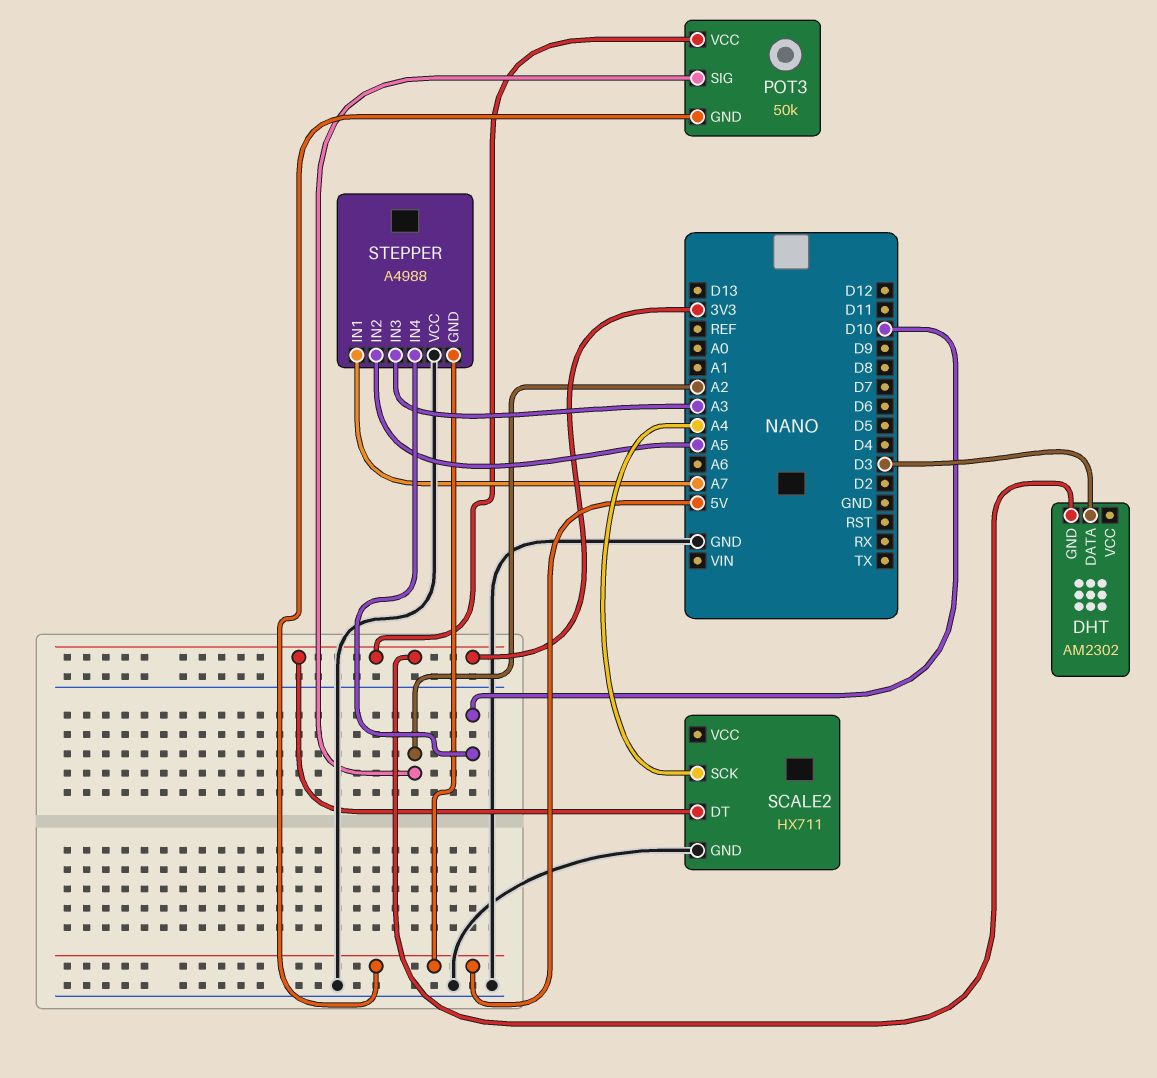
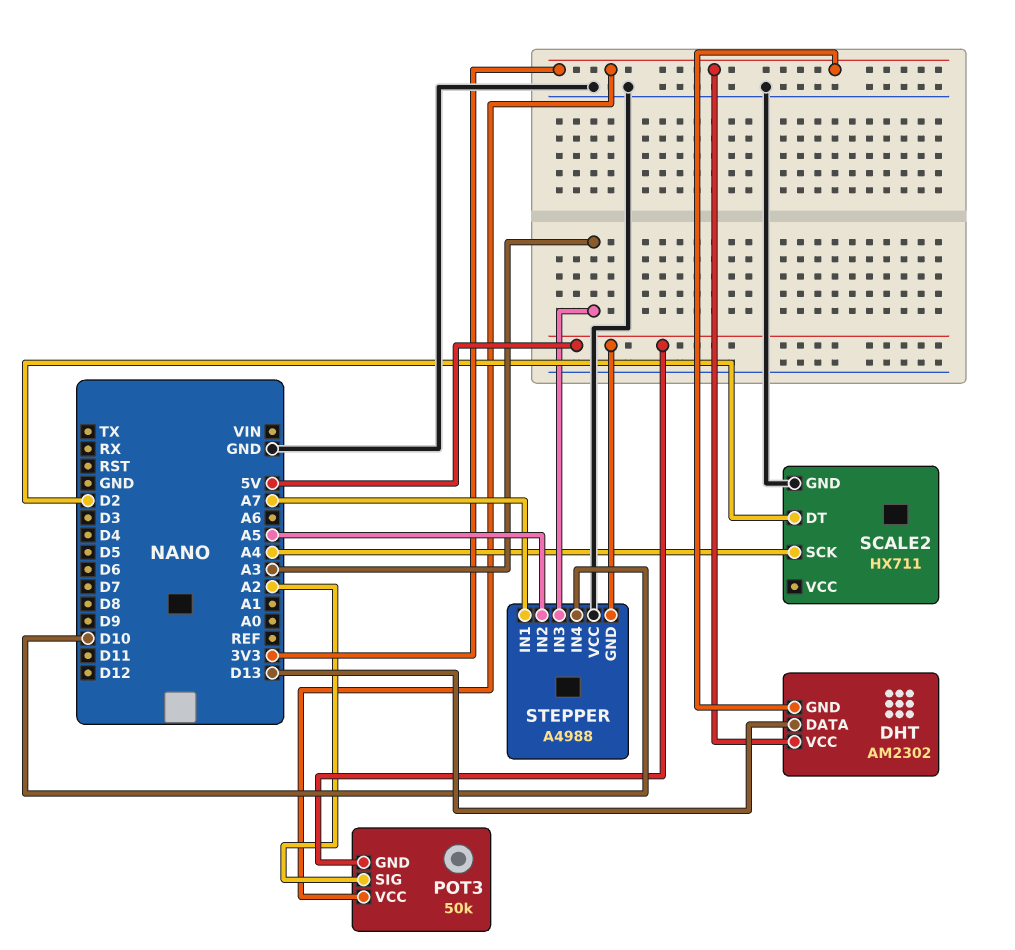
DHT pin DATA: D3 -> D13
DHT pin VCC: none -> 3V3
SCALE2 pin DT: 3V3 -> D2

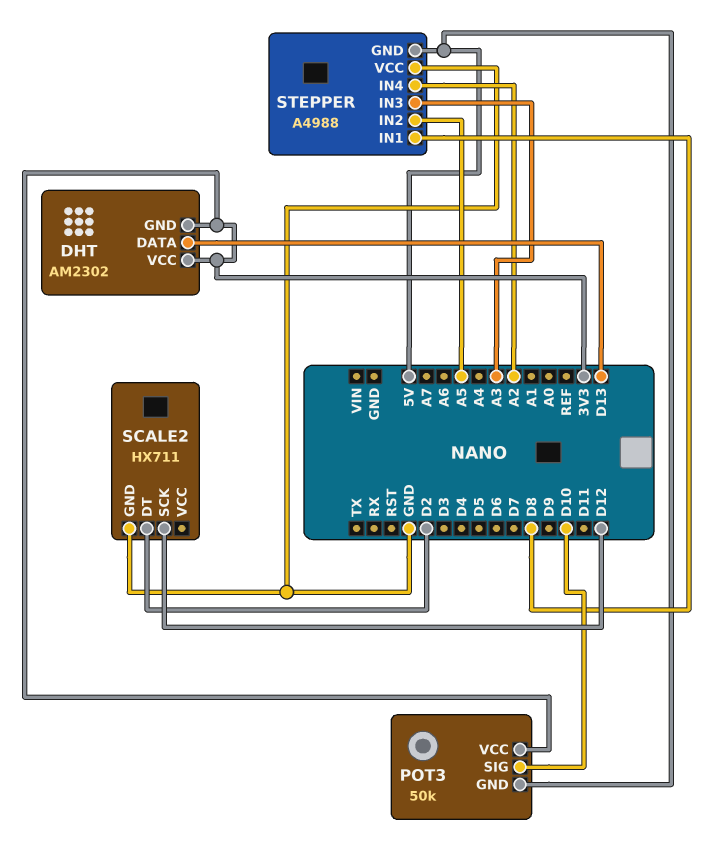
POT3 pin SIG: A2 -> D10
SCALE2 pin SCK: A4 -> D12
STEPPER pin IN1: A7 -> D8
STEPPER pin IN4: D10 -> A2

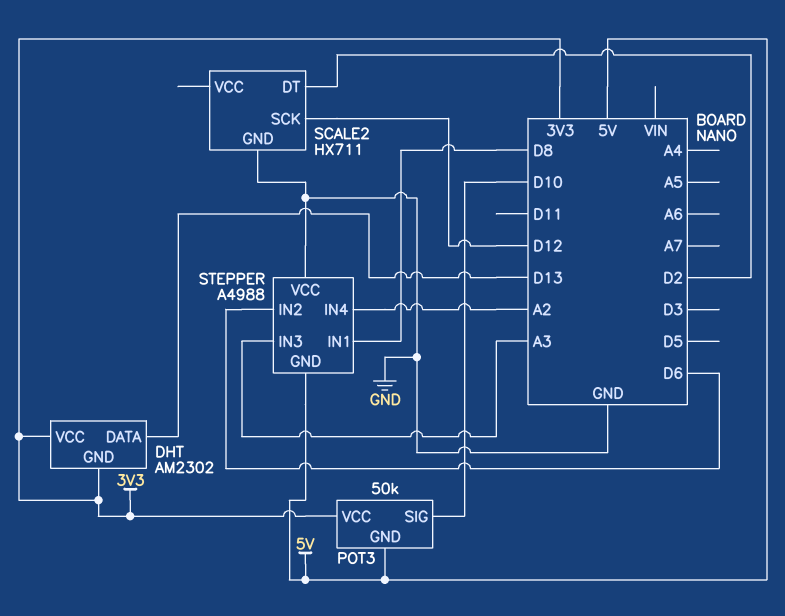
STEPPER pin IN2: A5 -> D6

